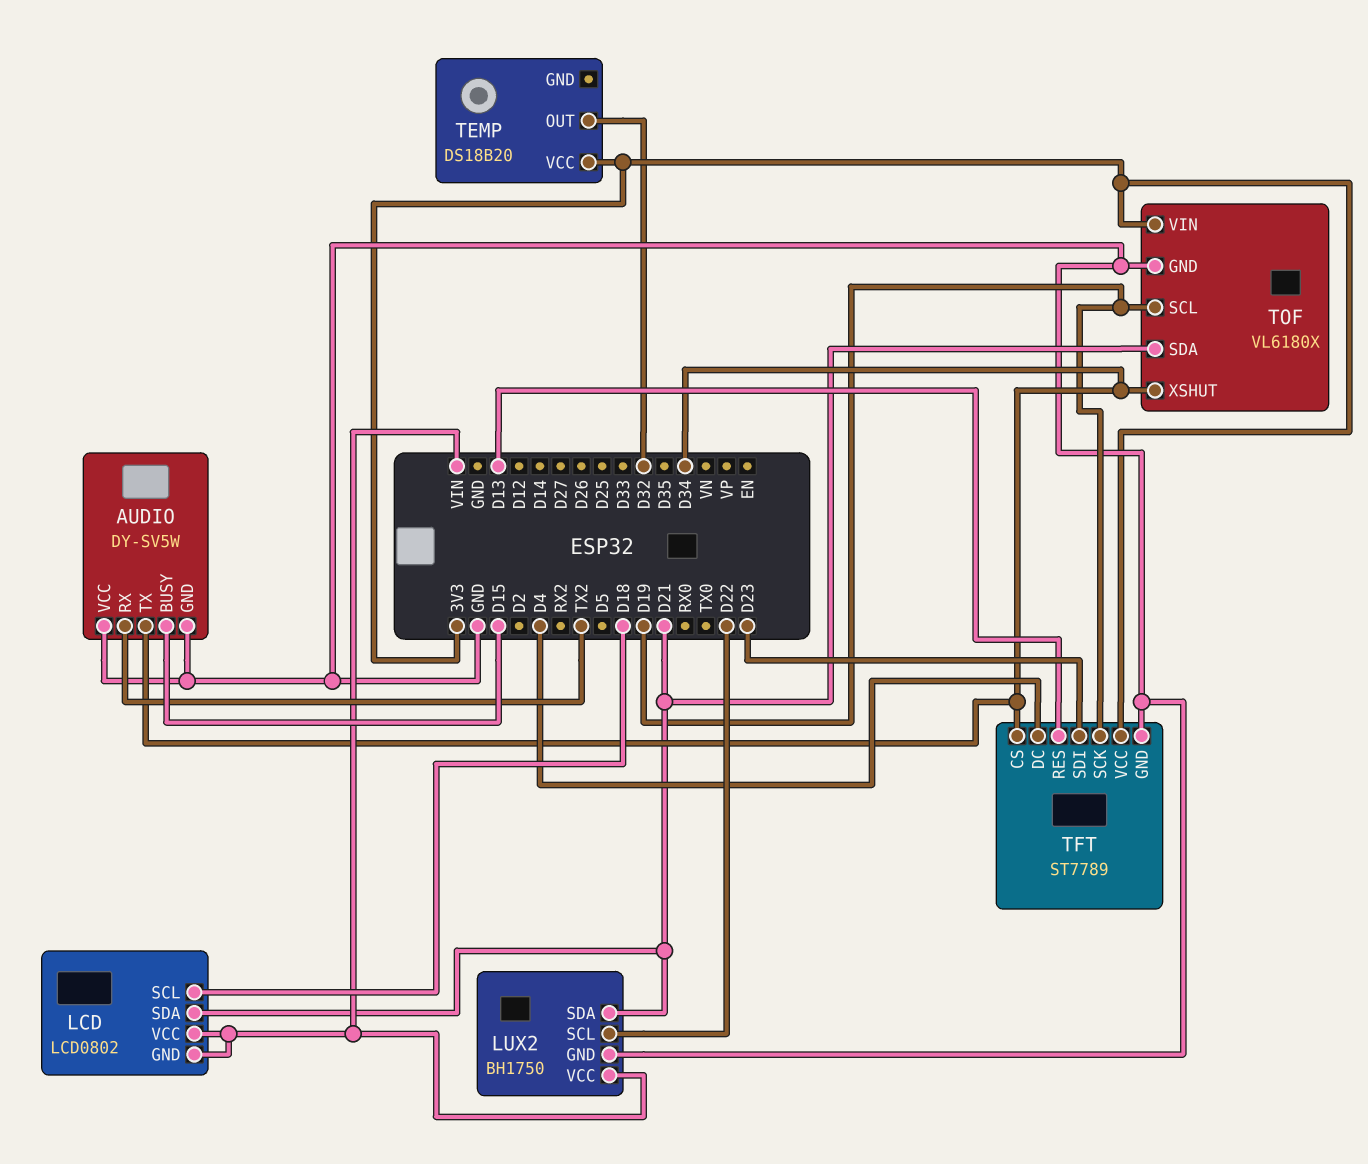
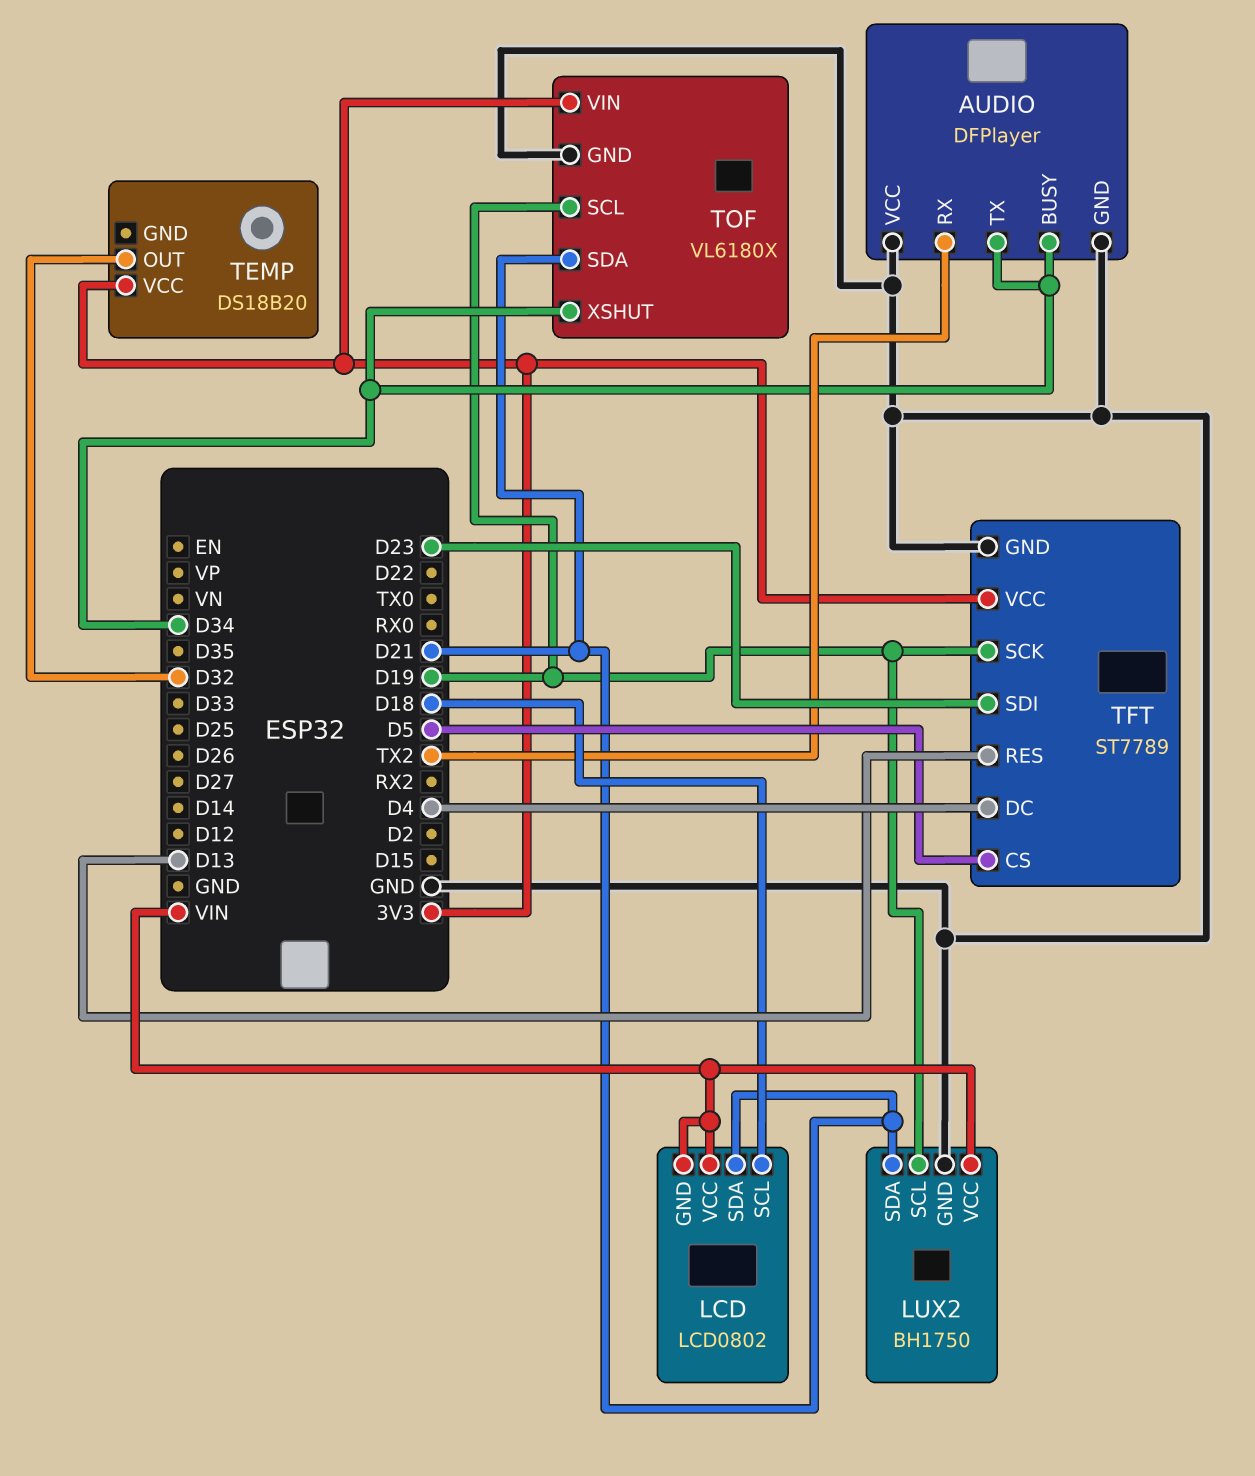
AUDIO: DY-SV5W -> DFPlayer
AUDIO pin BUSY: D15 -> D34
LUX2 pin SCL: D22 -> D19
TFT pin CS: D34 -> D5

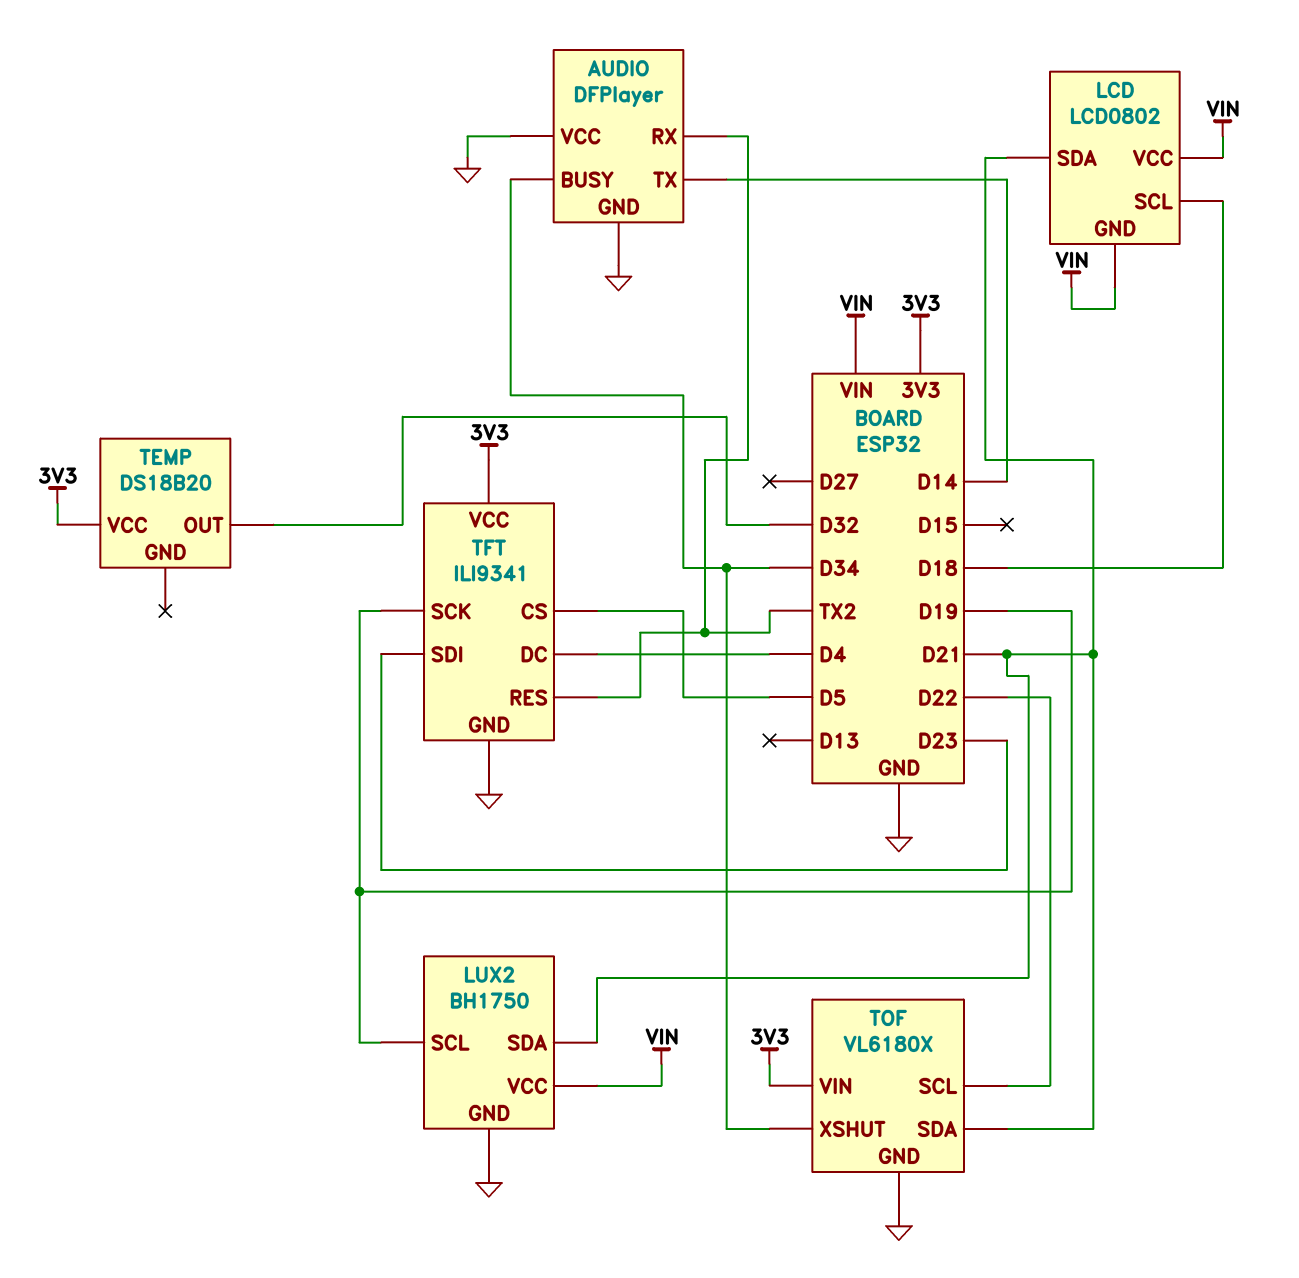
AUDIO pin TX: D34 -> D14
TFT: ST7789 -> ILI9341
TFT pin RES: D13 -> TX2
TOF pin SCL: D19 -> D22

